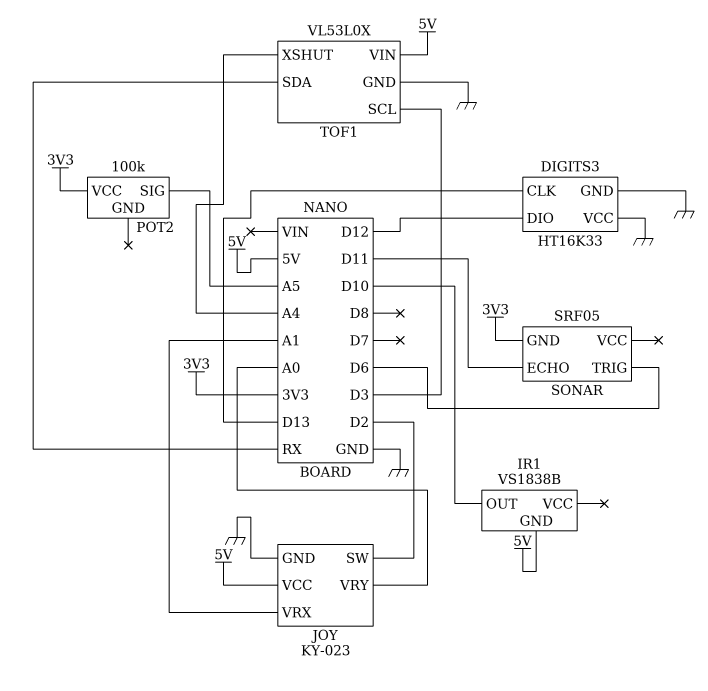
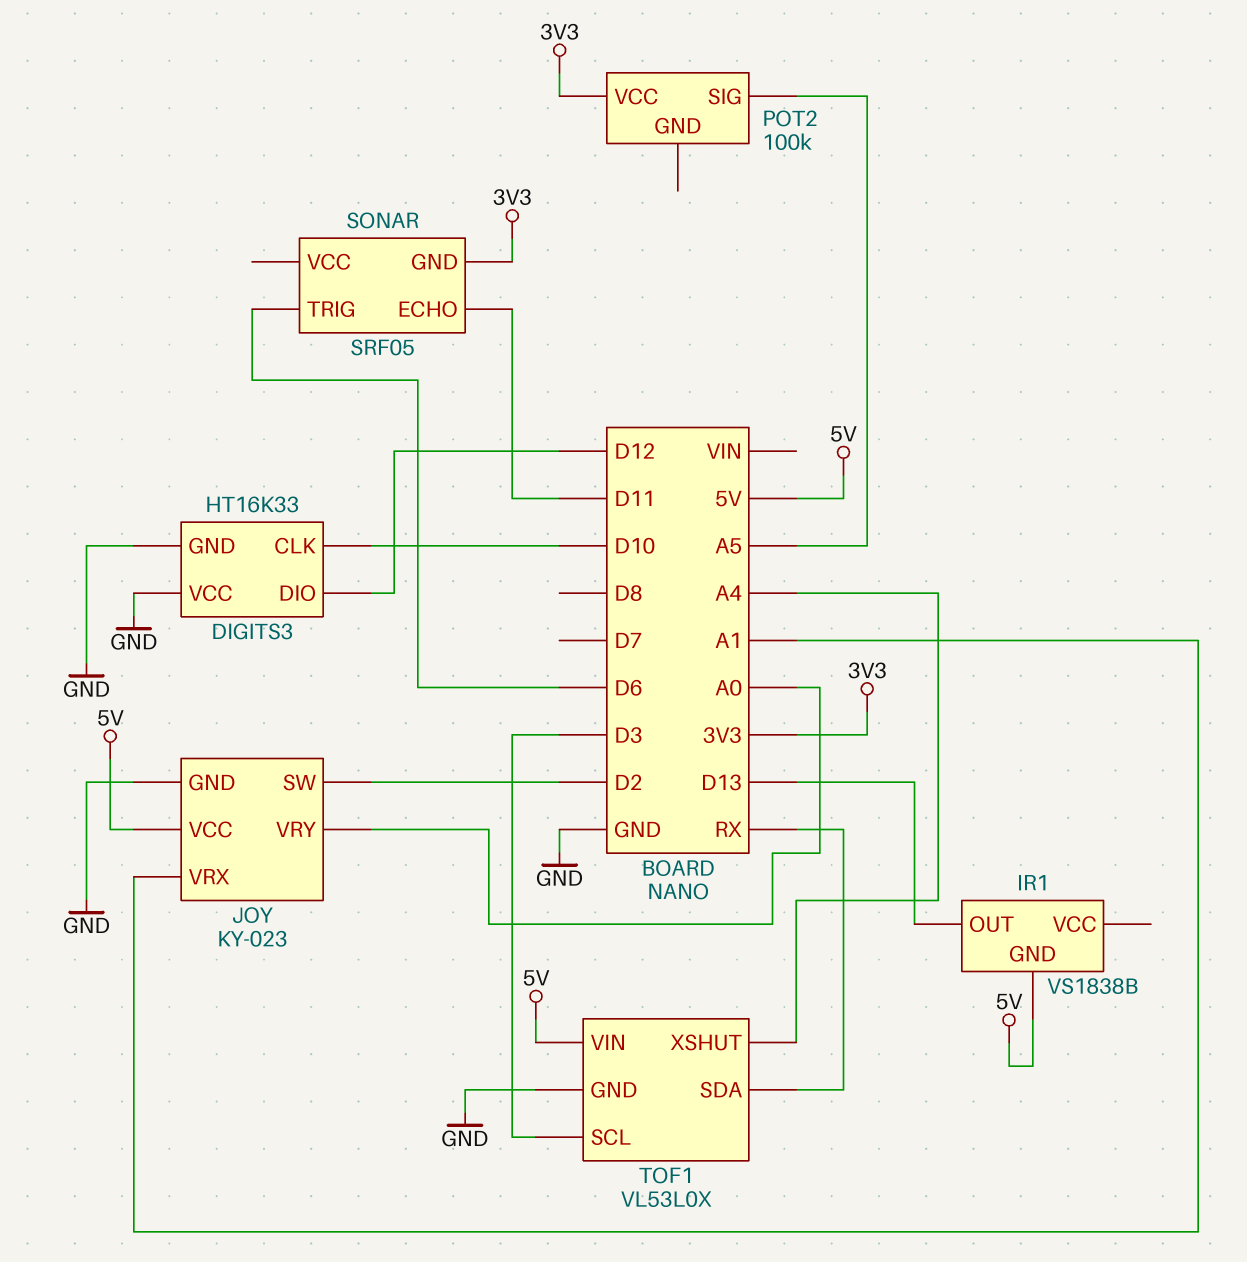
DIGITS3 pin CLK: D13 -> D10
IR1 pin OUT: D10 -> D13

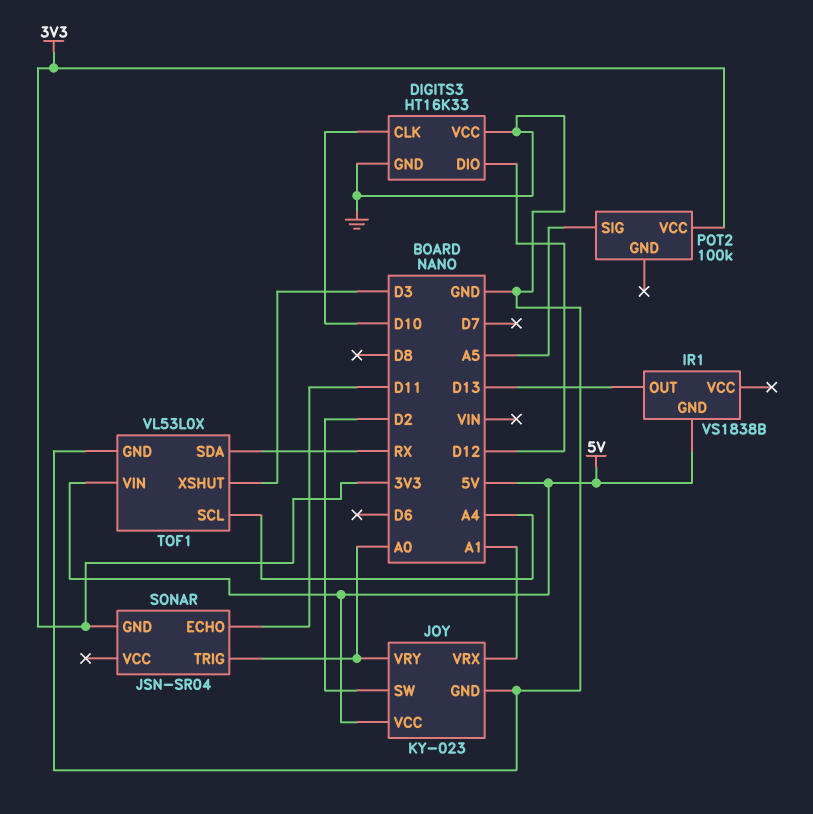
SONAR: SRF05 -> JSN-SR04
SONAR pin TRIG: D6 -> A0
TOF1 pin SCL: D3 -> A4
TOF1 pin XSHUT: A4 -> D3

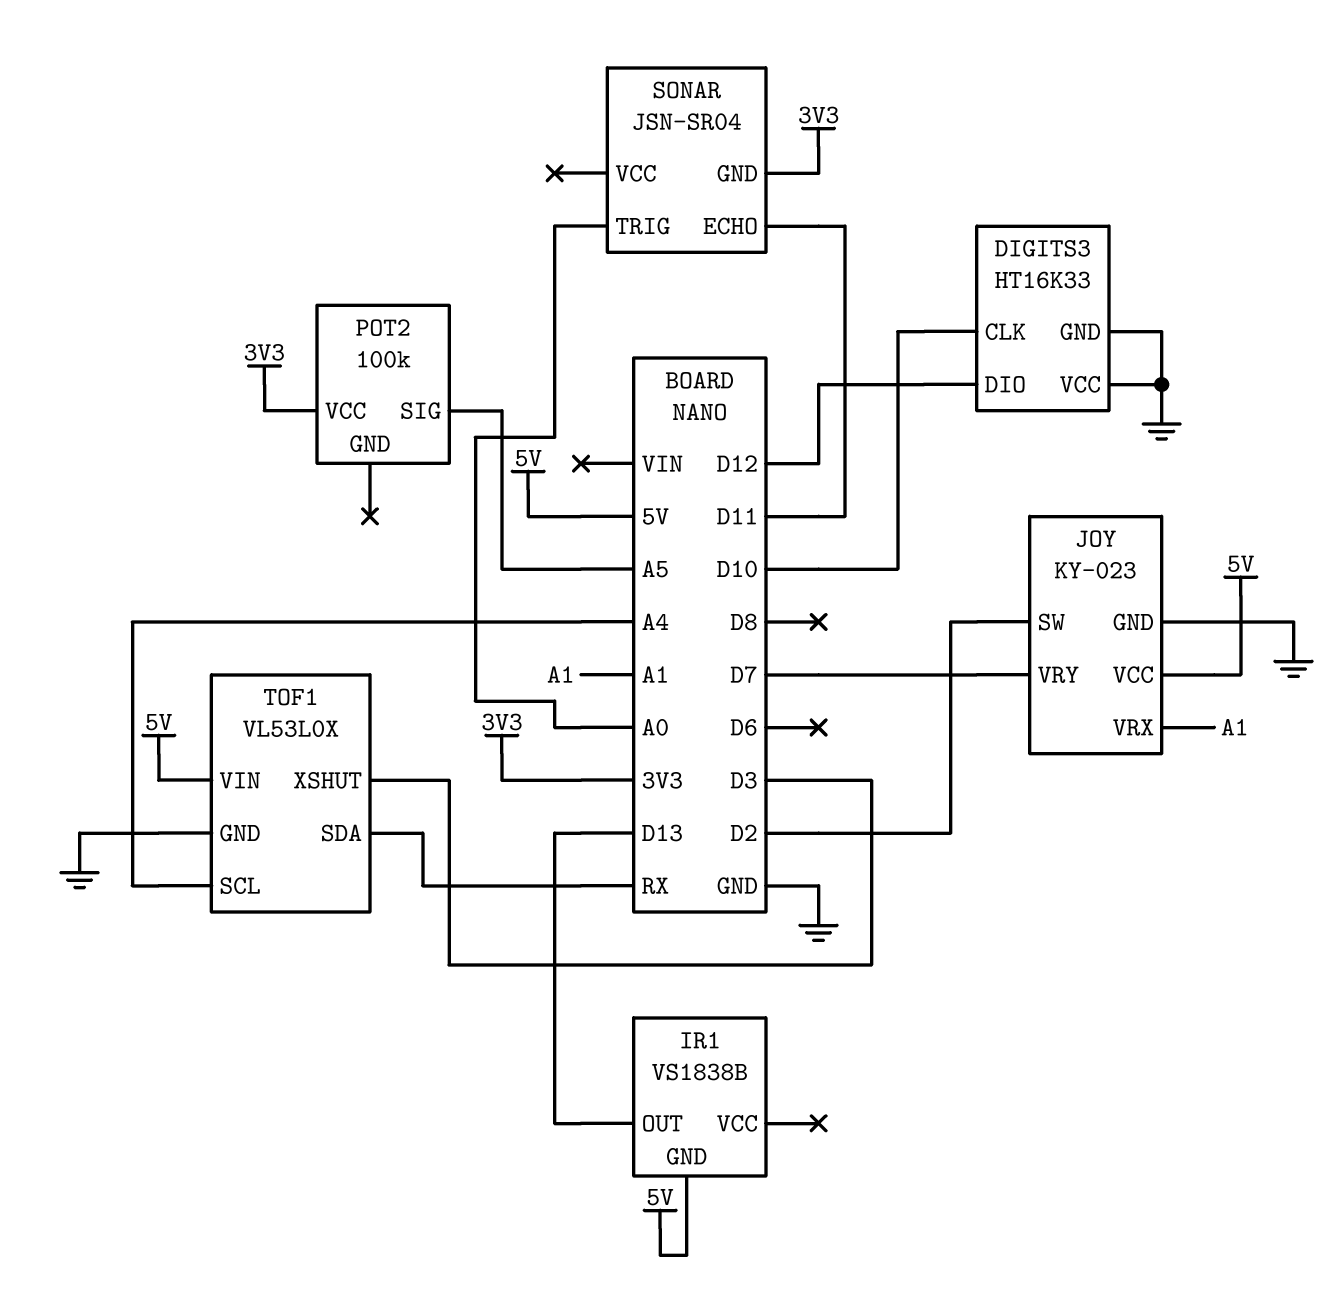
JOY pin VRY: A0 -> D7

